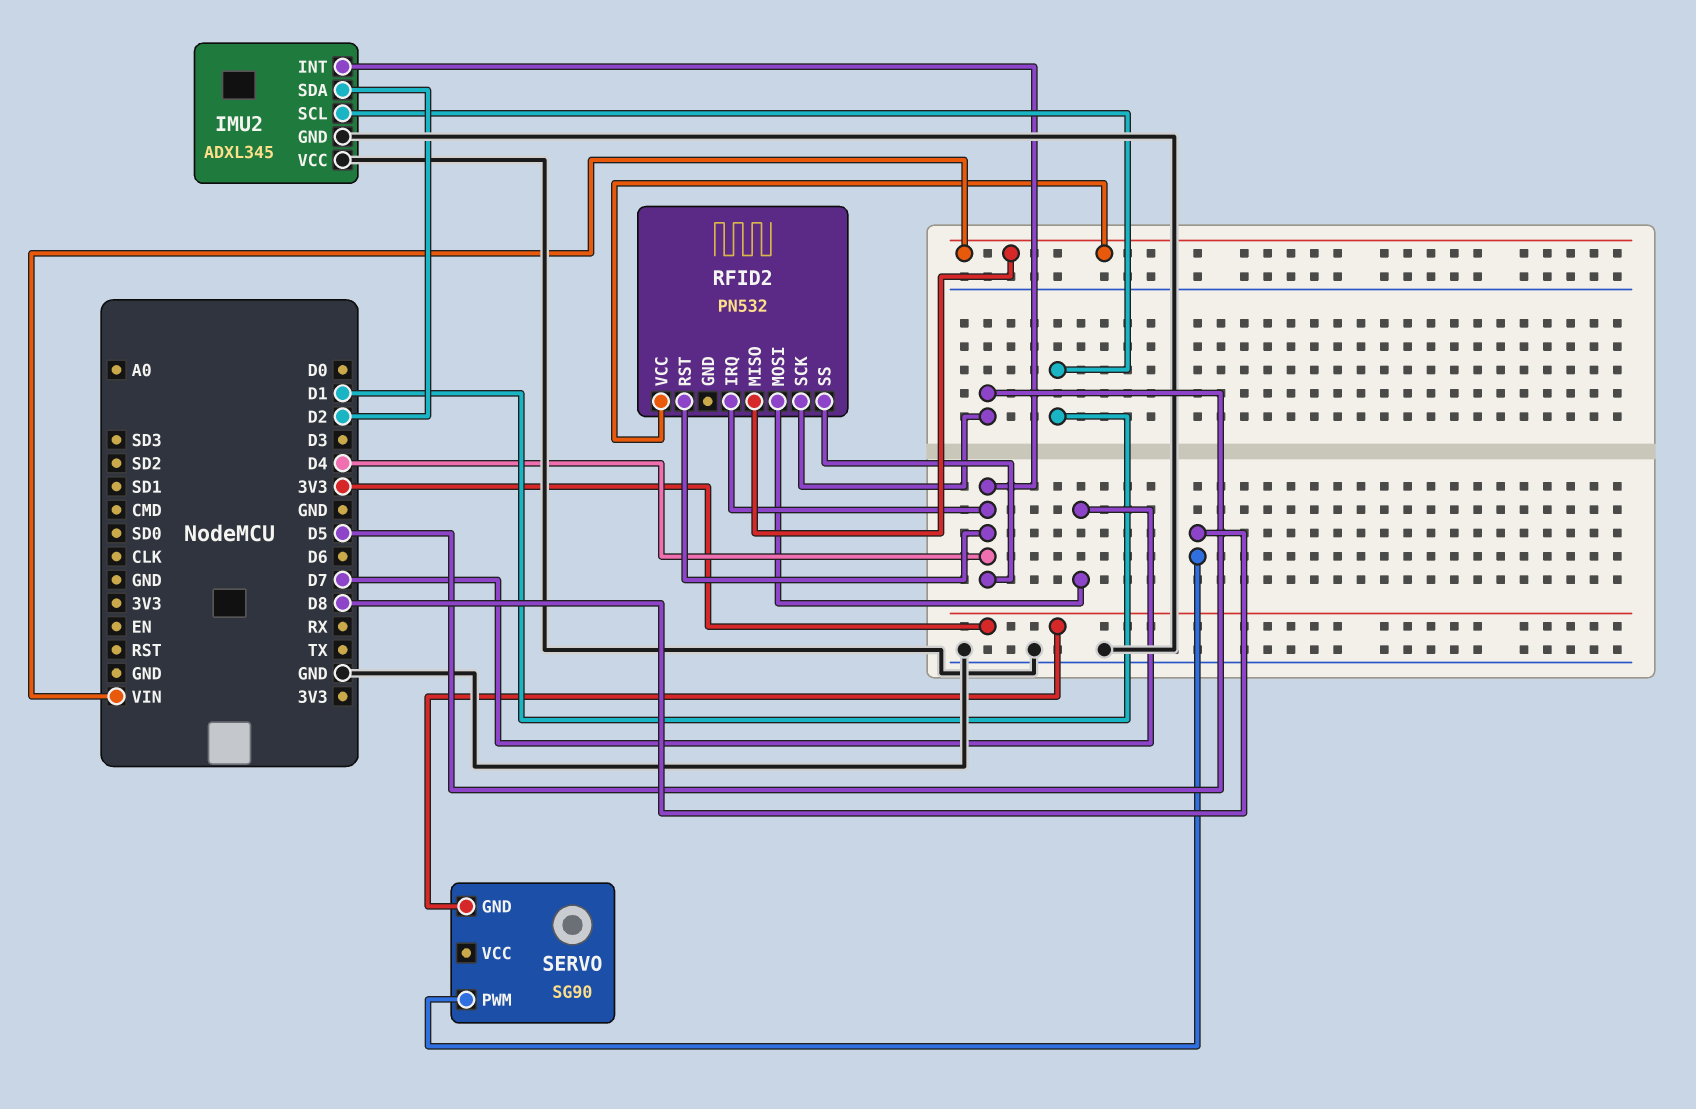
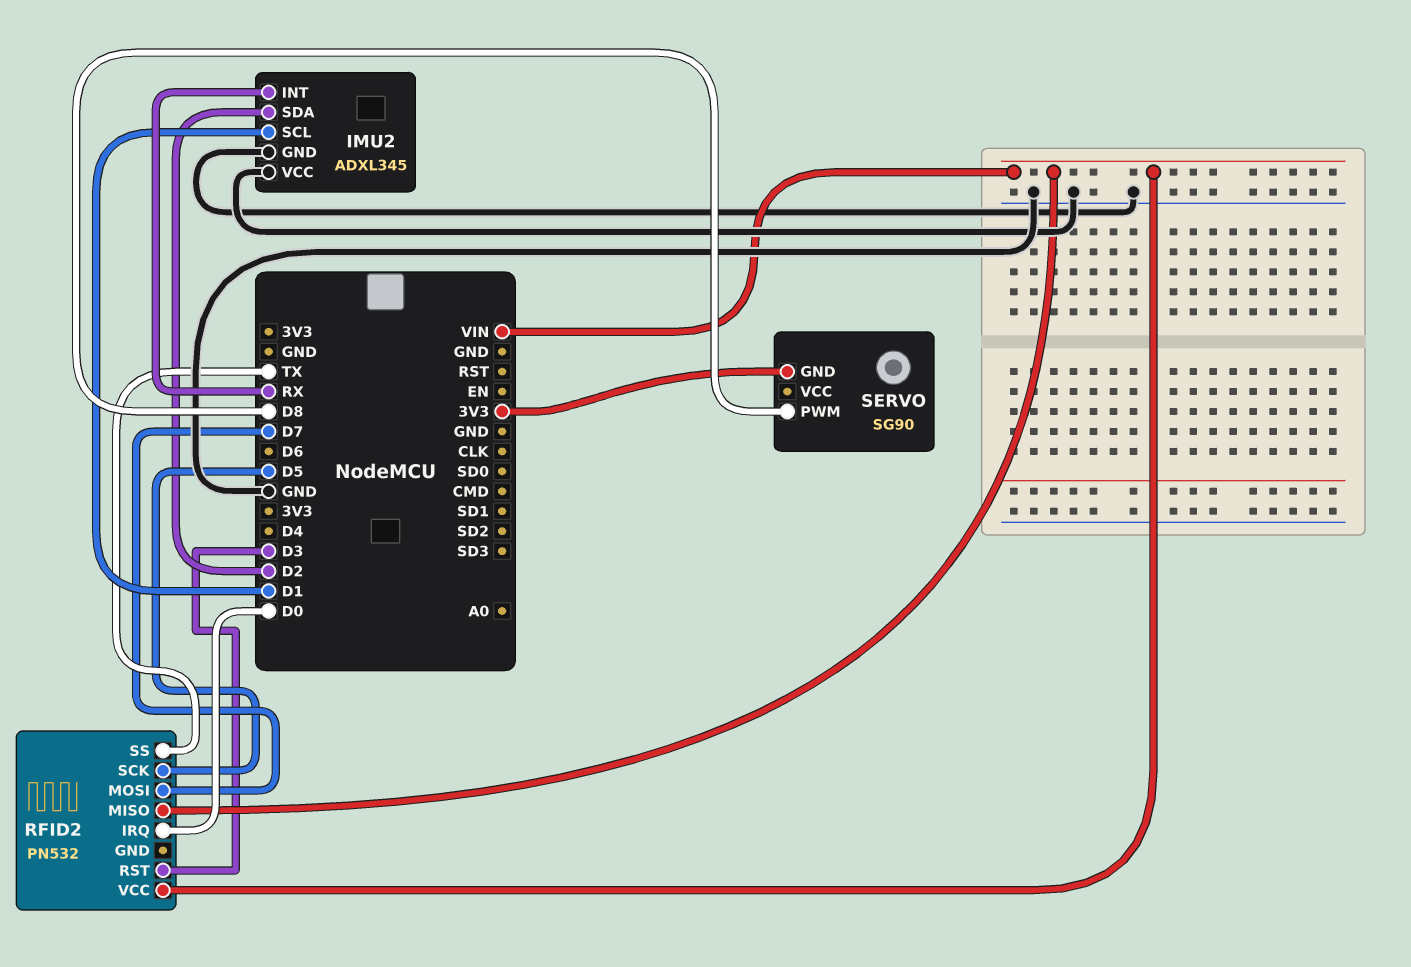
IMU2 pin INT: D4 -> RX
RFID2 pin IRQ: D4 -> D0
RFID2 pin RST: D4 -> D3
RFID2 pin SS: D4 -> TX

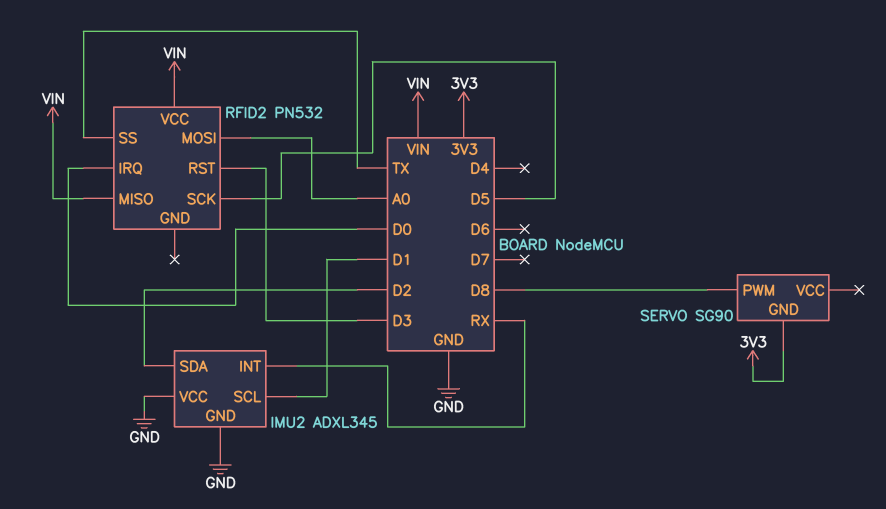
RFID2 pin MOSI: D7 -> A0

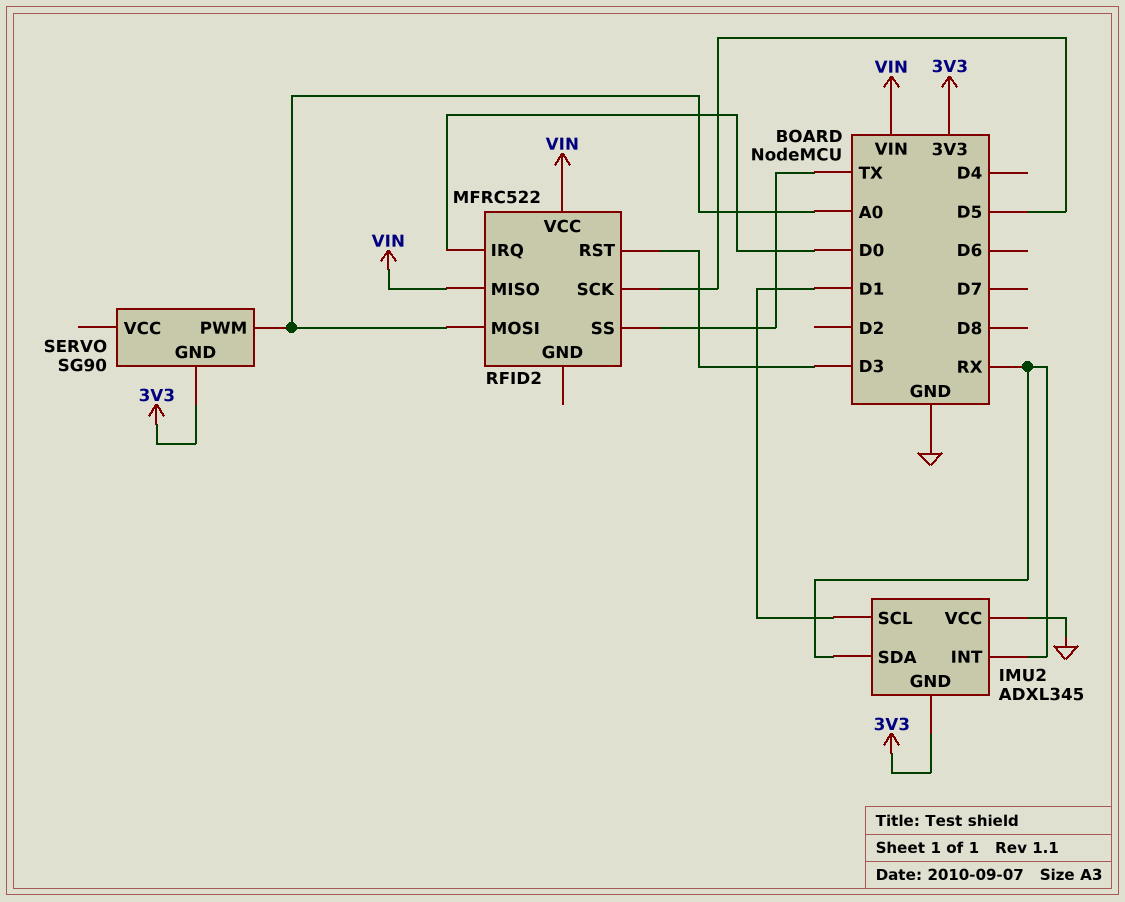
IMU2 pin GND: GND -> 3V3
IMU2 pin SDA: D2 -> RX
RFID2: PN532 -> MFRC522
SERVO pin PWM: D8 -> A0

